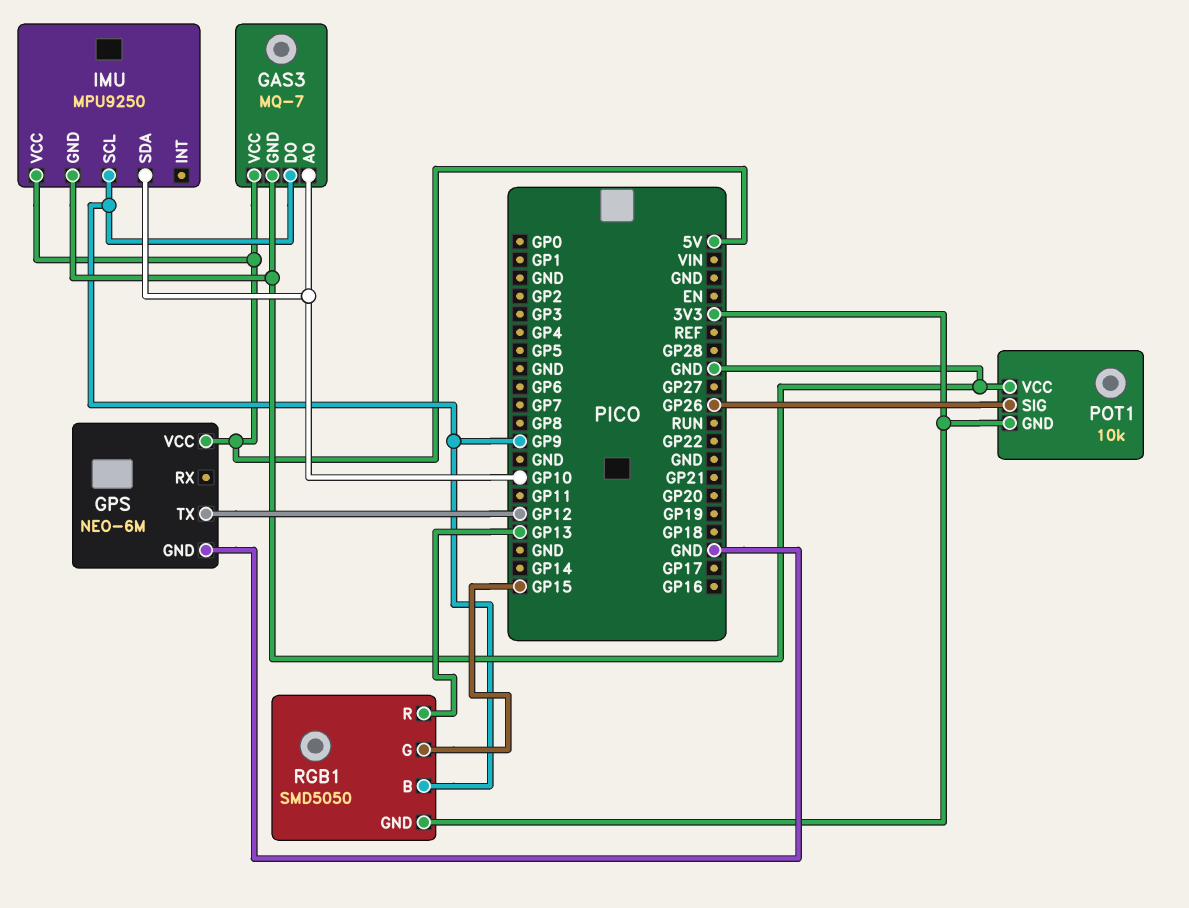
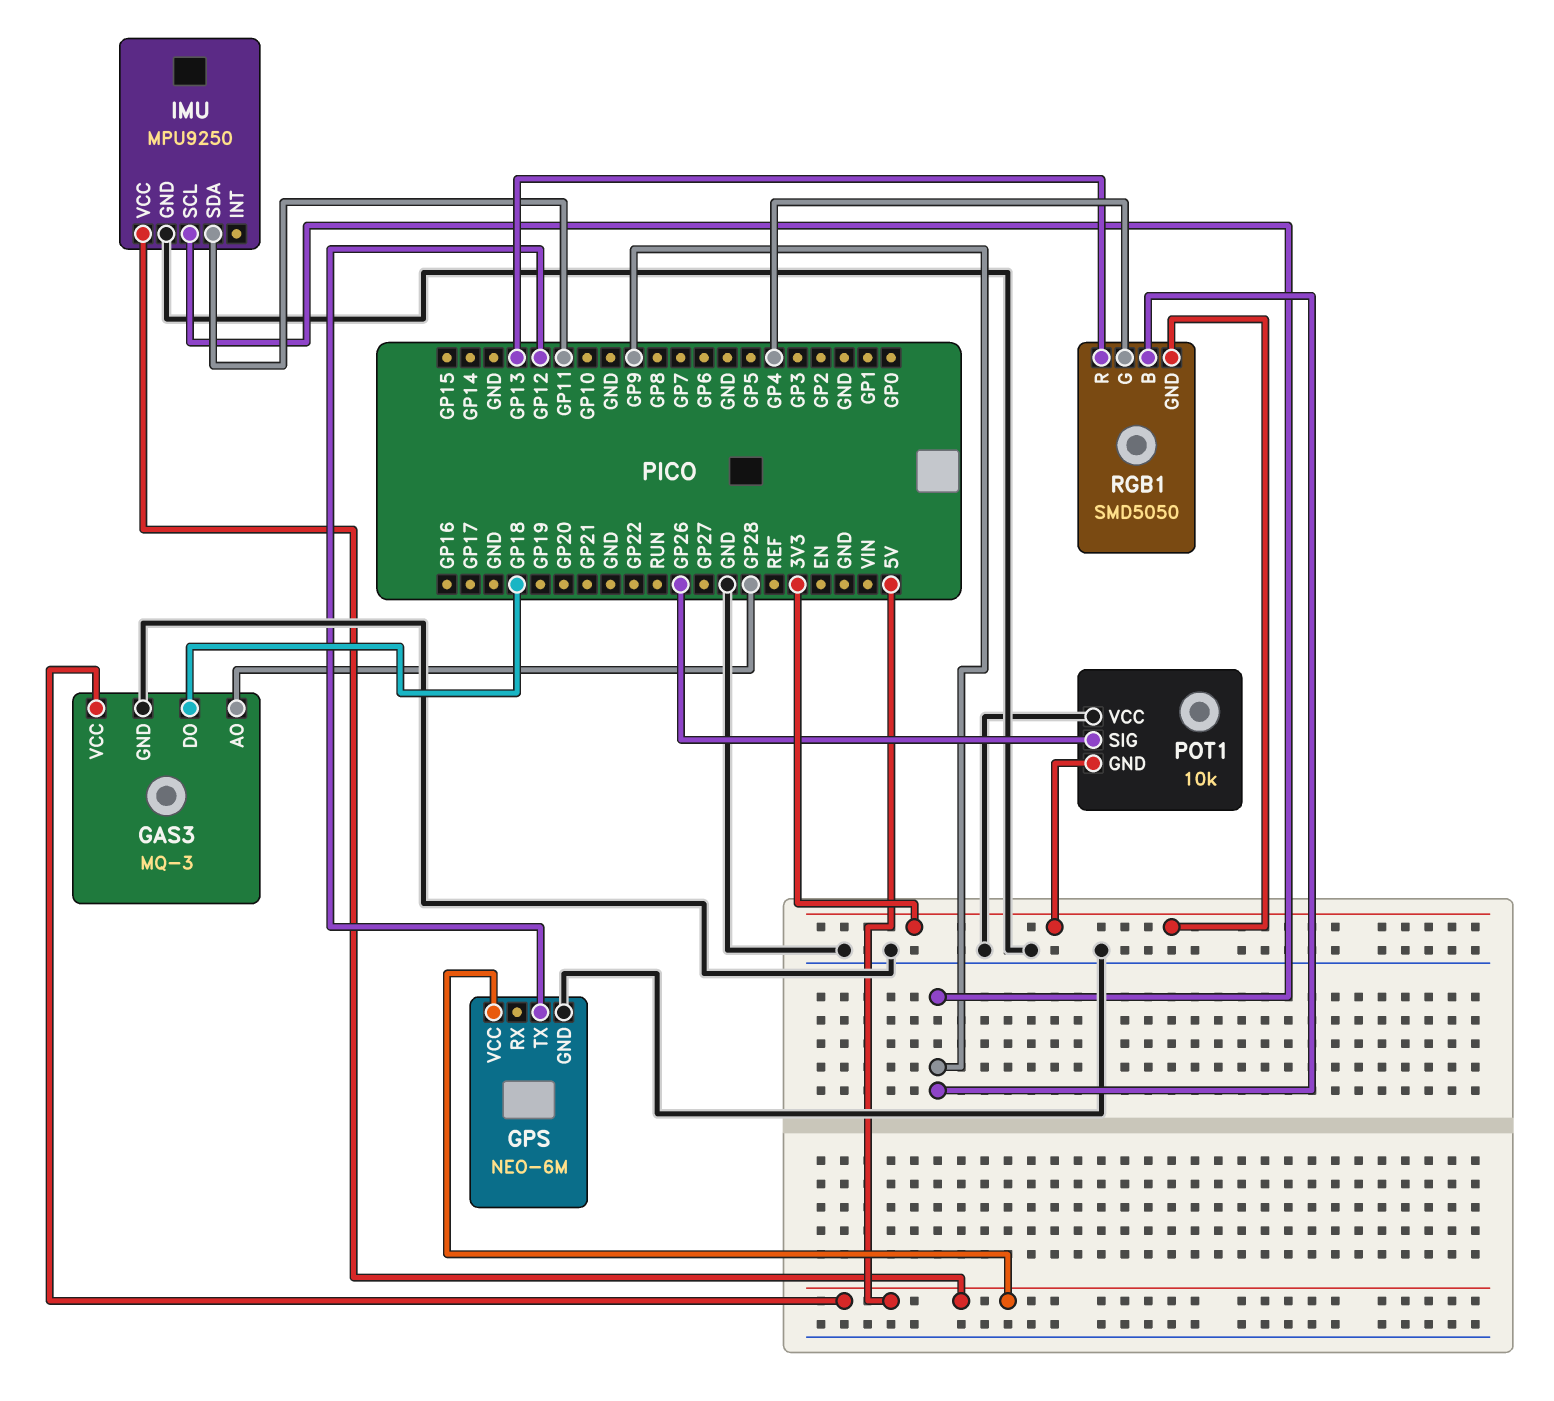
GAS3: MQ-7 -> MQ-3
GAS3 pin AO: GP10 -> GP28
GAS3 pin DO: GP9 -> GP18
IMU pin SDA: GP10 -> GP11
RGB1 pin G: GP15 -> GP4

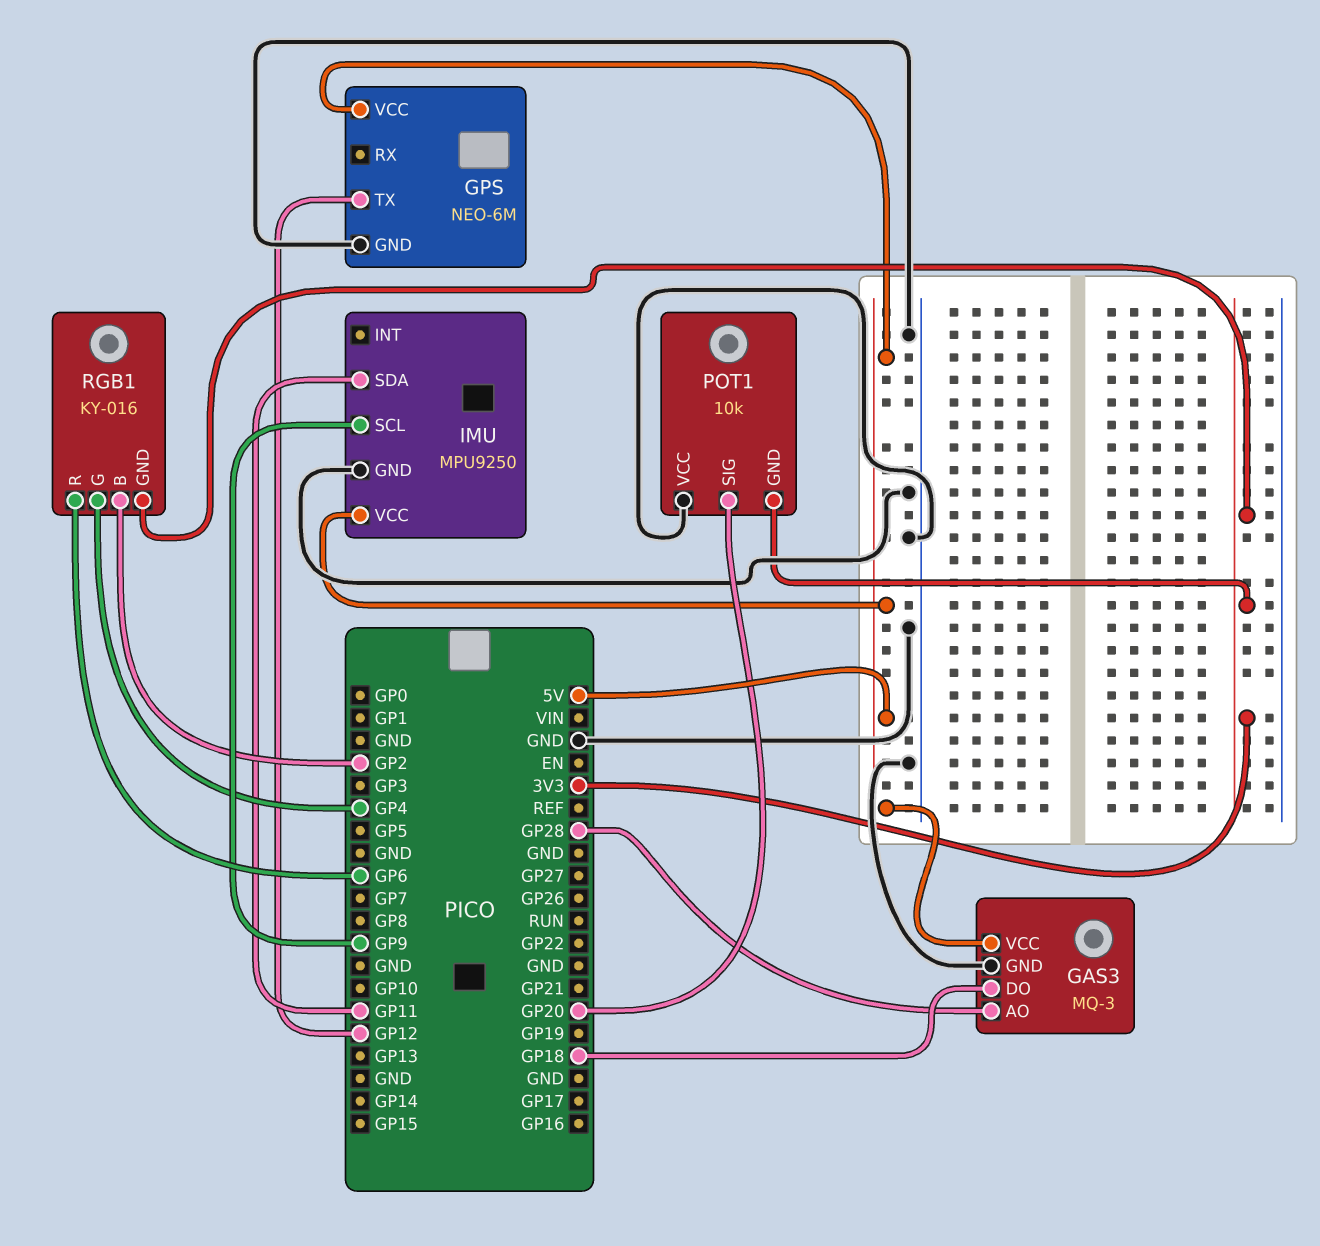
POT1 pin SIG: GP26 -> GP20
RGB1: SMD5050 -> KY-016
RGB1 pin B: GP9 -> GP2
RGB1 pin R: GP13 -> GP6

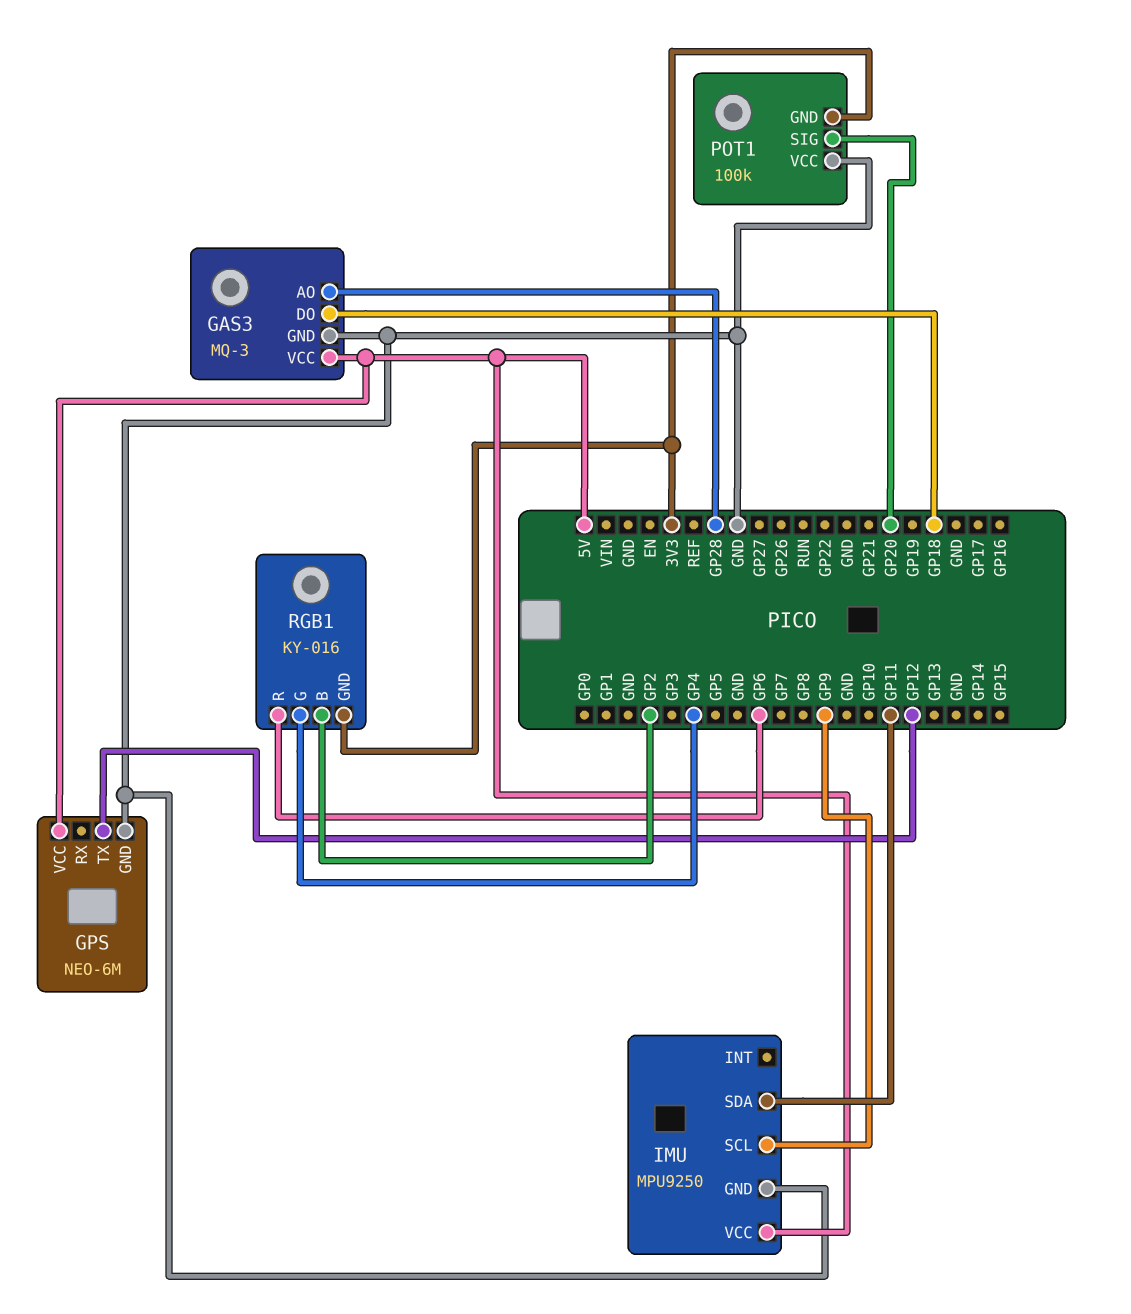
POT1: 10k -> 100k

